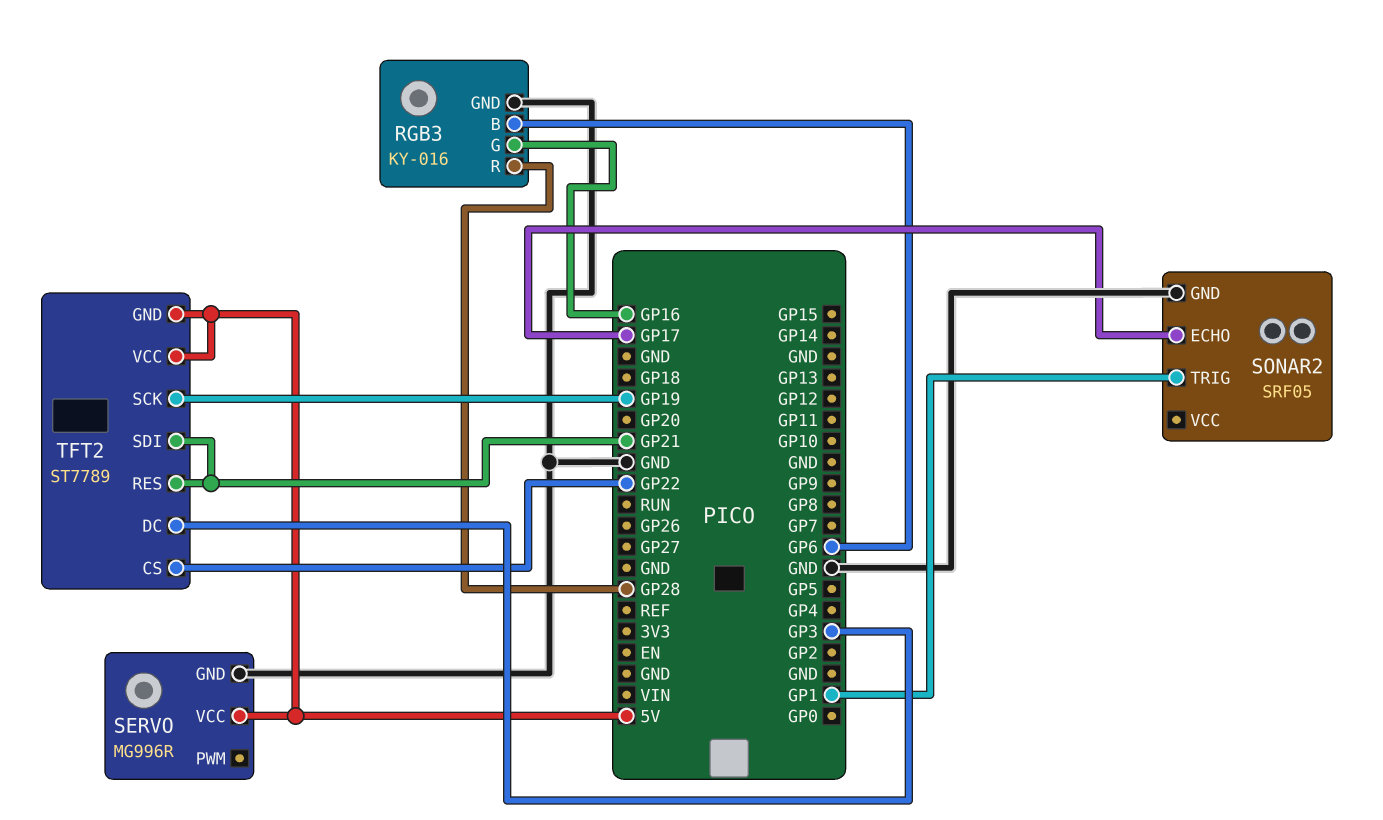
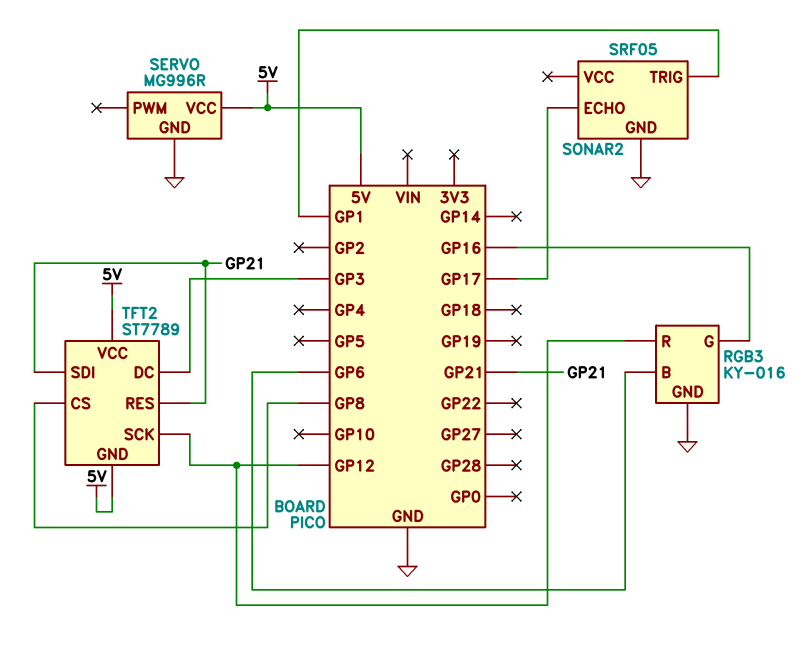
RGB3 pin R: GP28 -> GP12
TFT2 pin CS: GP22 -> GP8
TFT2 pin SCK: GP19 -> GP12

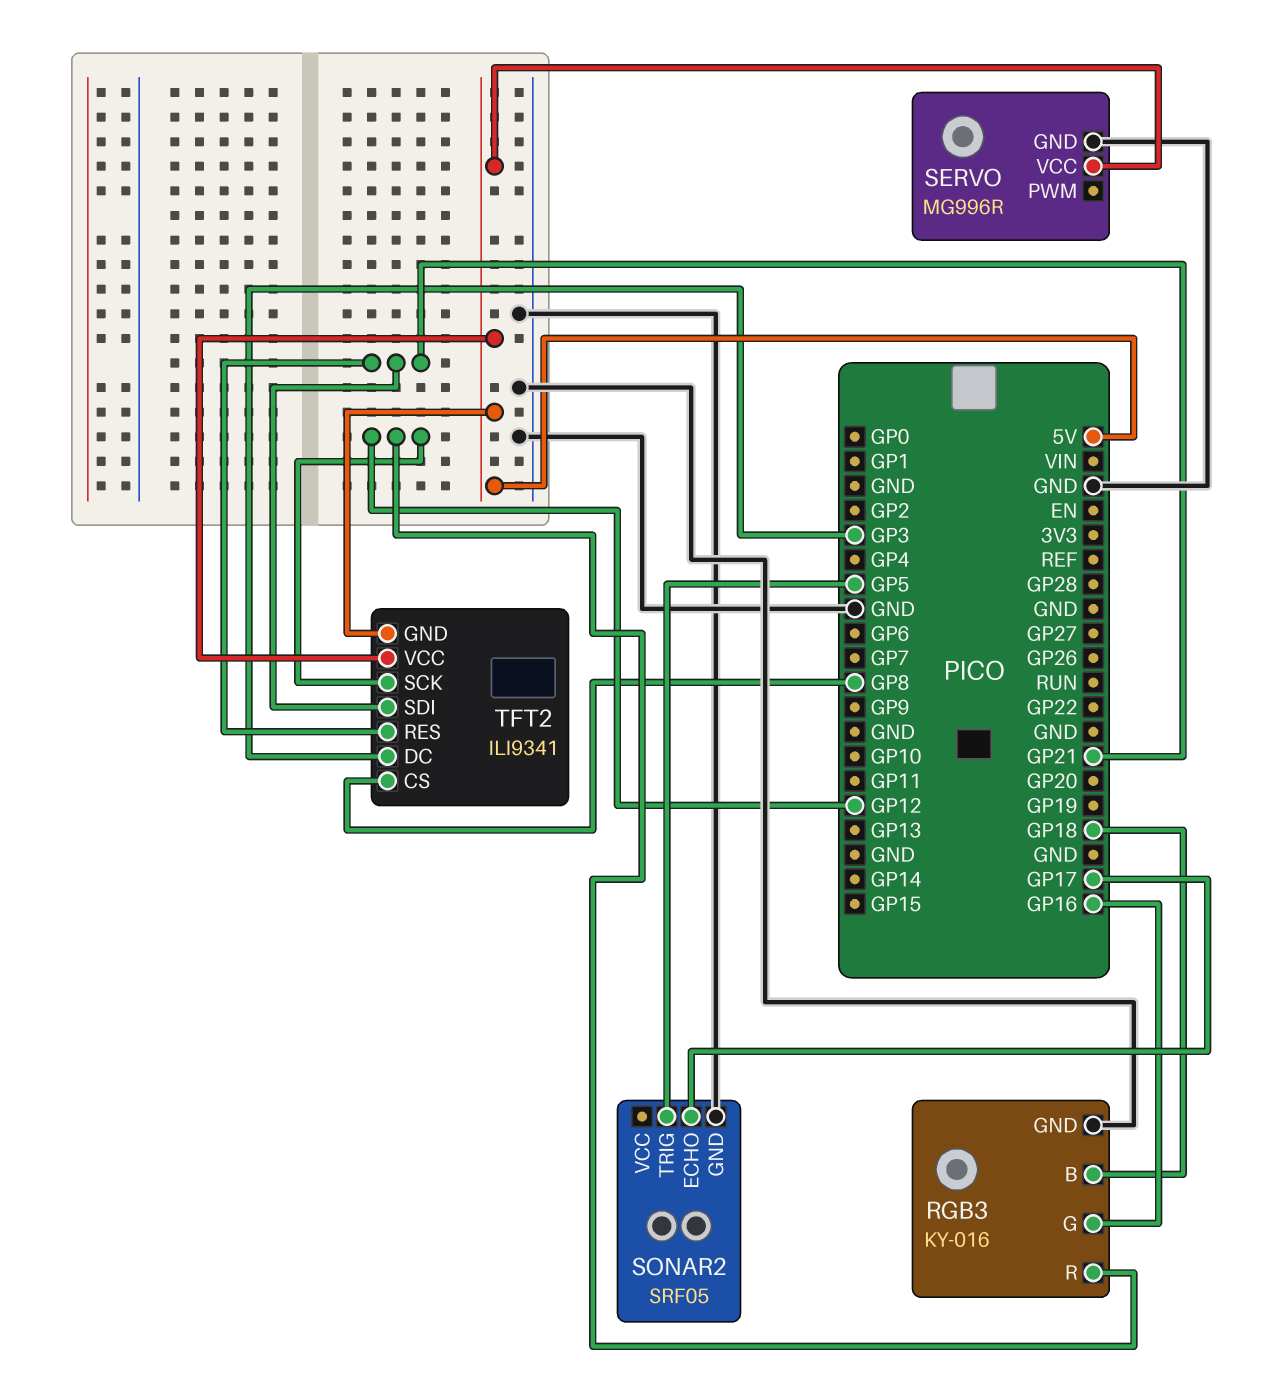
RGB3 pin B: GP6 -> GP18
SONAR2 pin TRIG: GP1 -> GP5
TFT2: ST7789 -> ILI9341

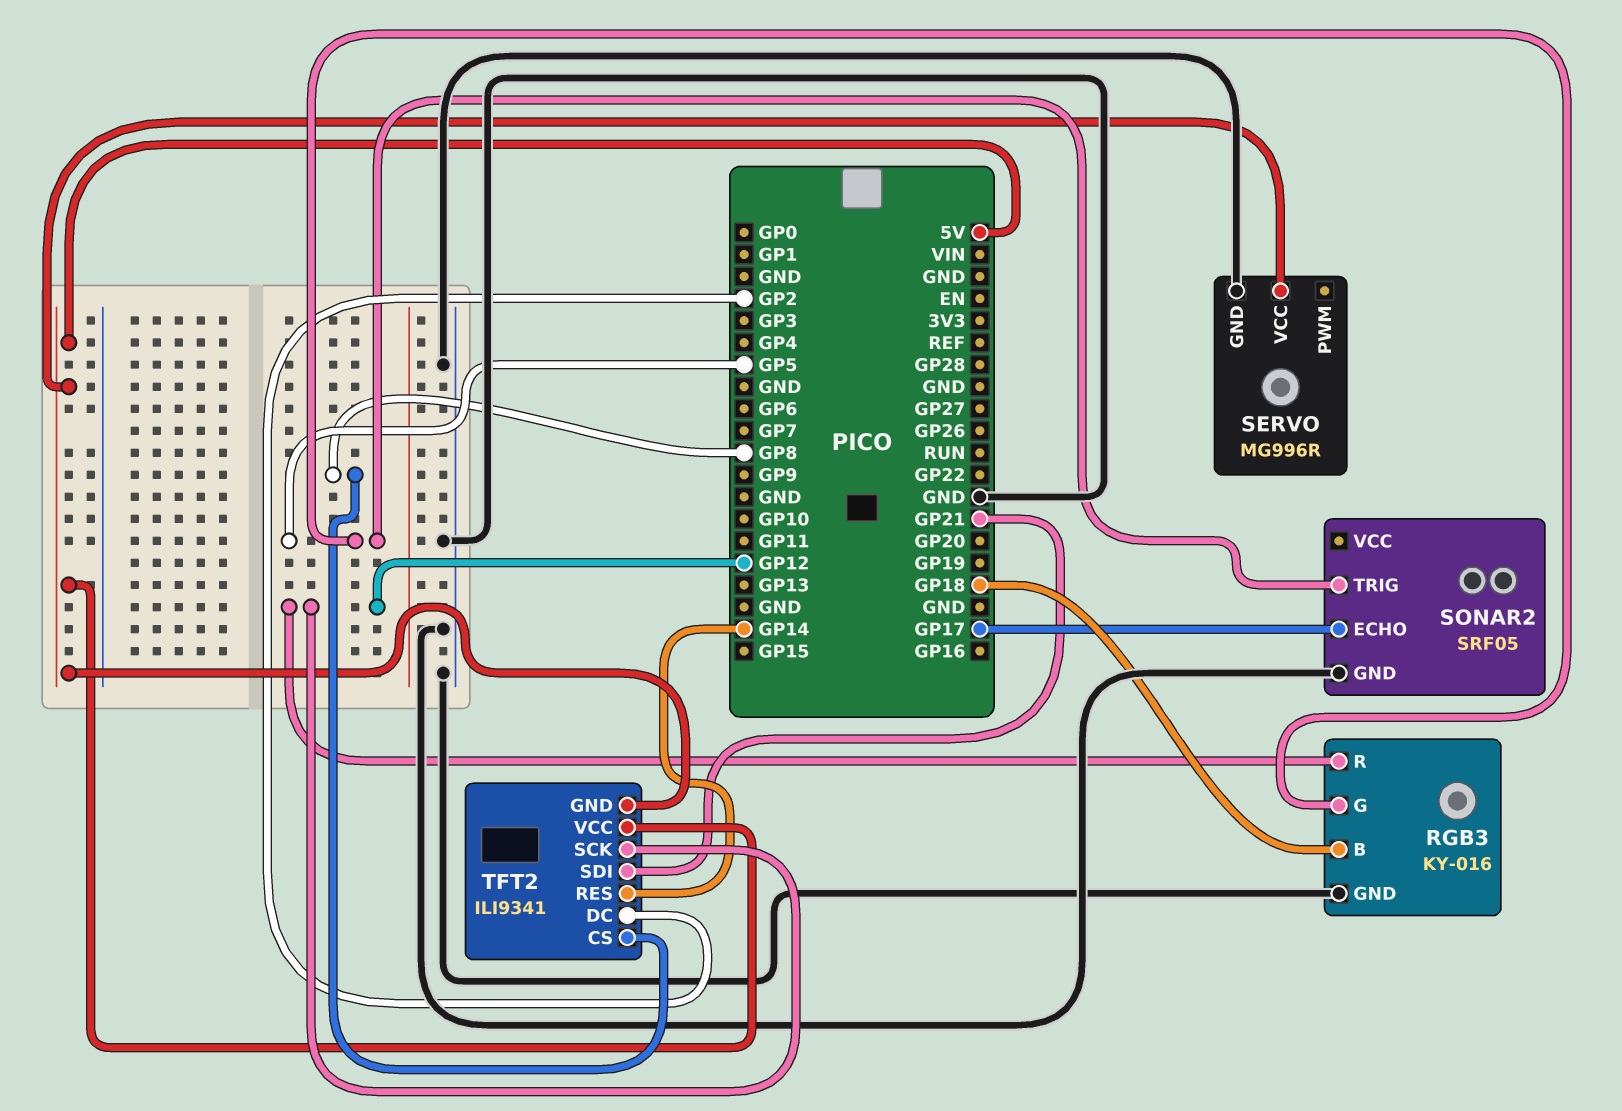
RGB3 pin G: GP16 -> GP5
TFT2 pin DC: GP3 -> GP2
TFT2 pin RES: GP21 -> GP14

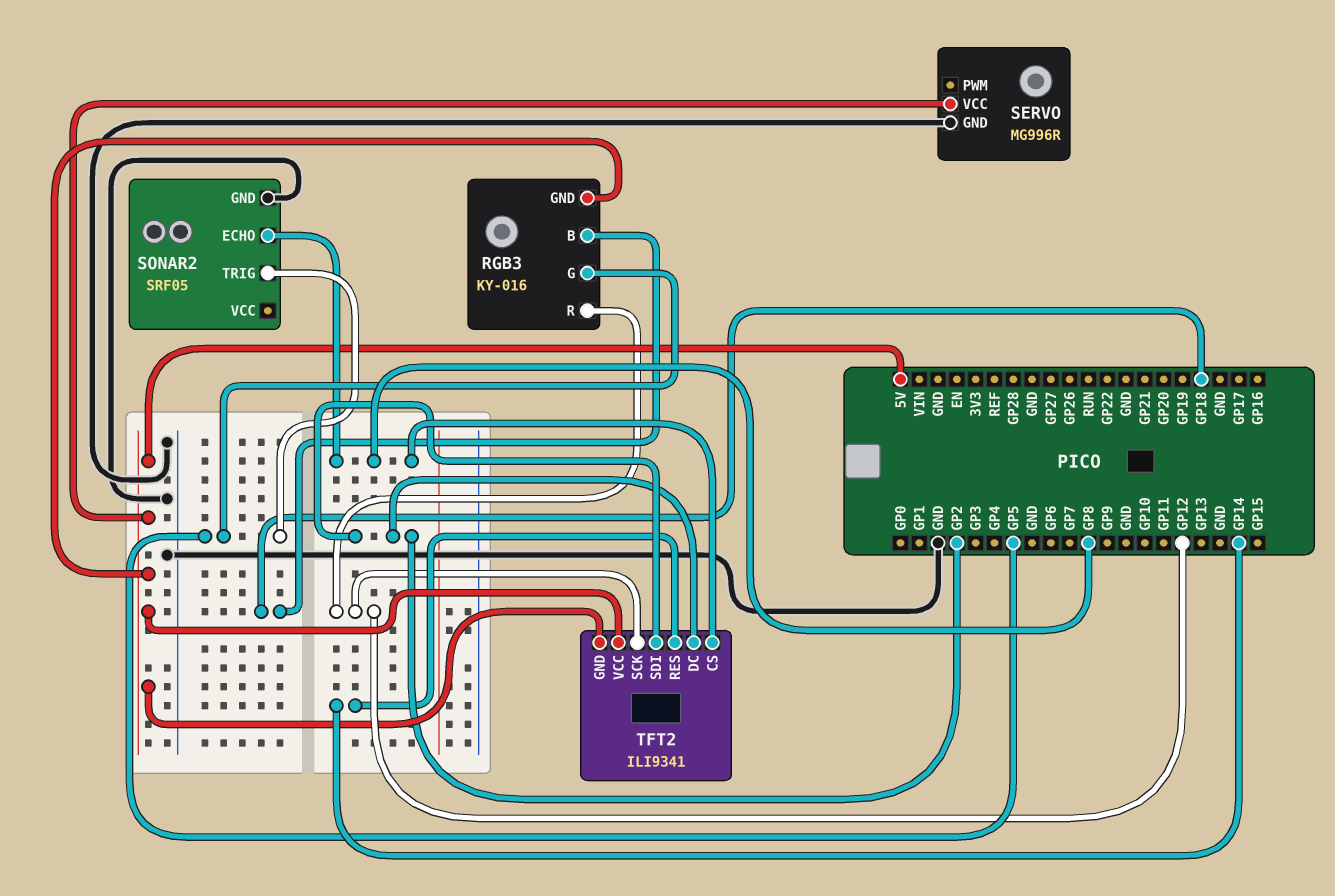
RGB3 pin GND: GND -> 5V
SONAR2 pin ECHO: GP17 -> GP8
TFT2 pin SDI: GP21 -> GP2

